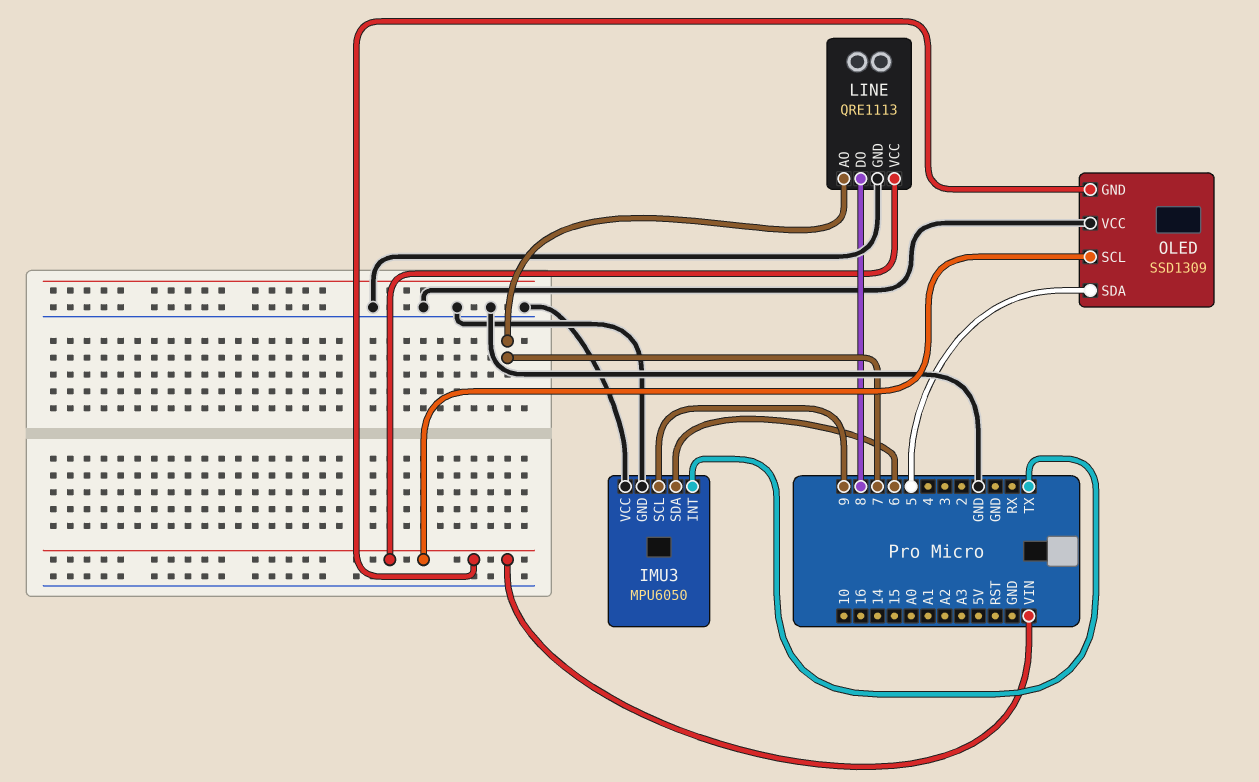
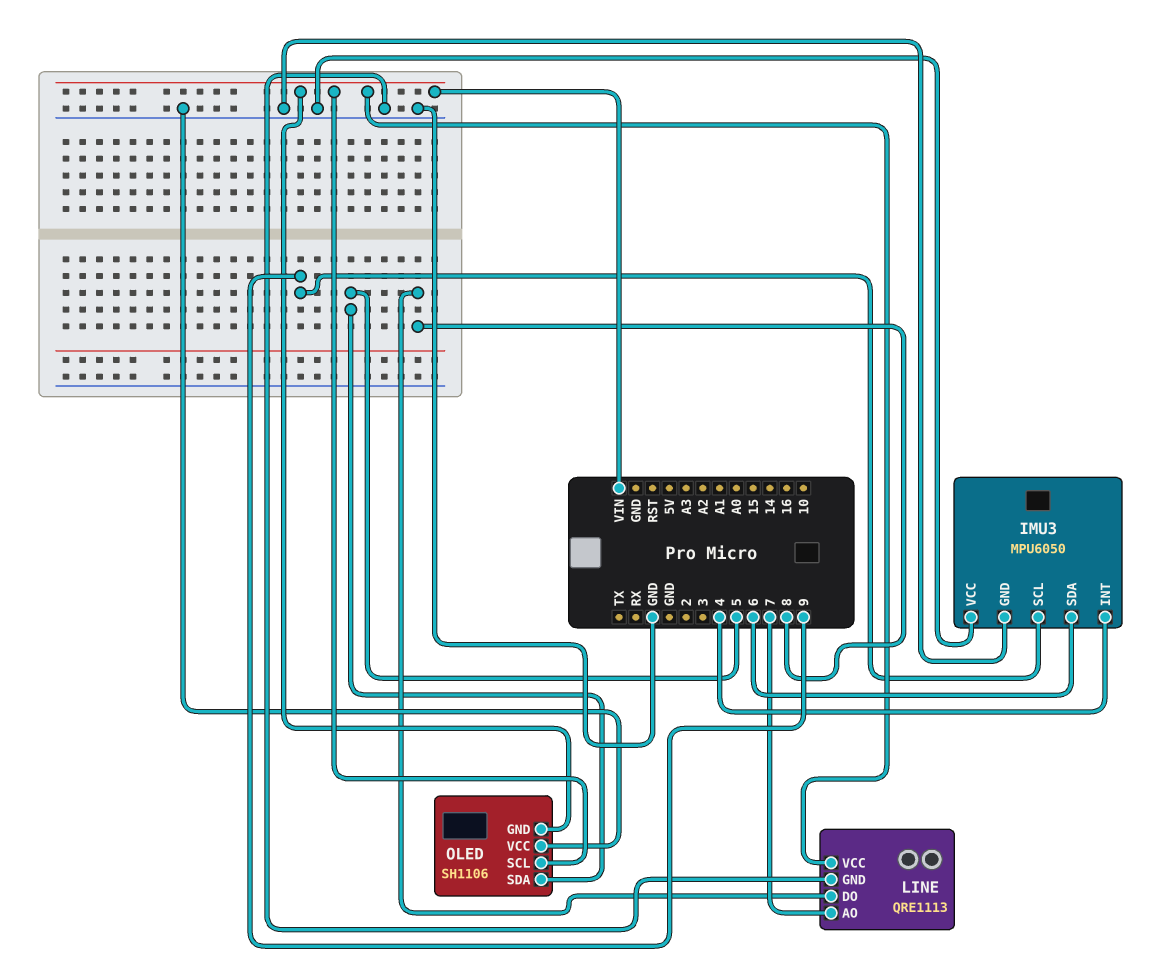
IMU3 pin INT: TX -> 4
OLED: SSD1309 -> SH1106

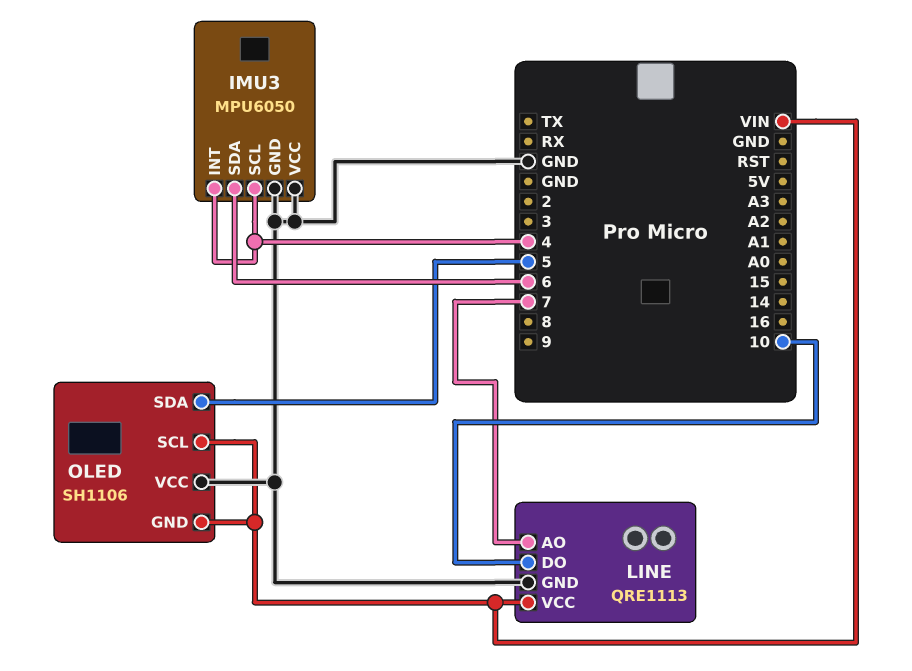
IMU3 pin SCL: 9 -> 4
LINE pin DO: 8 -> 10

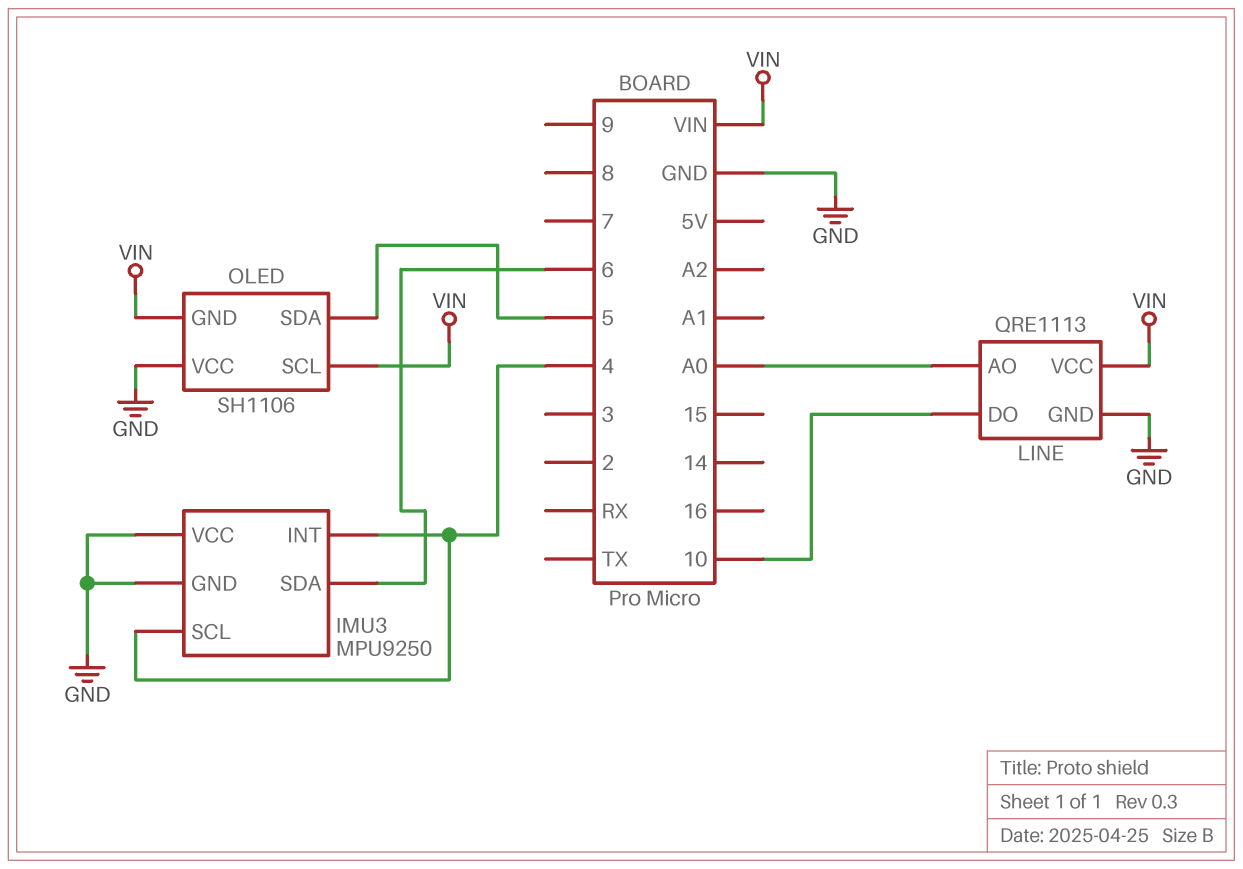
IMU3: MPU6050 -> MPU9250
LINE pin AO: 7 -> A0

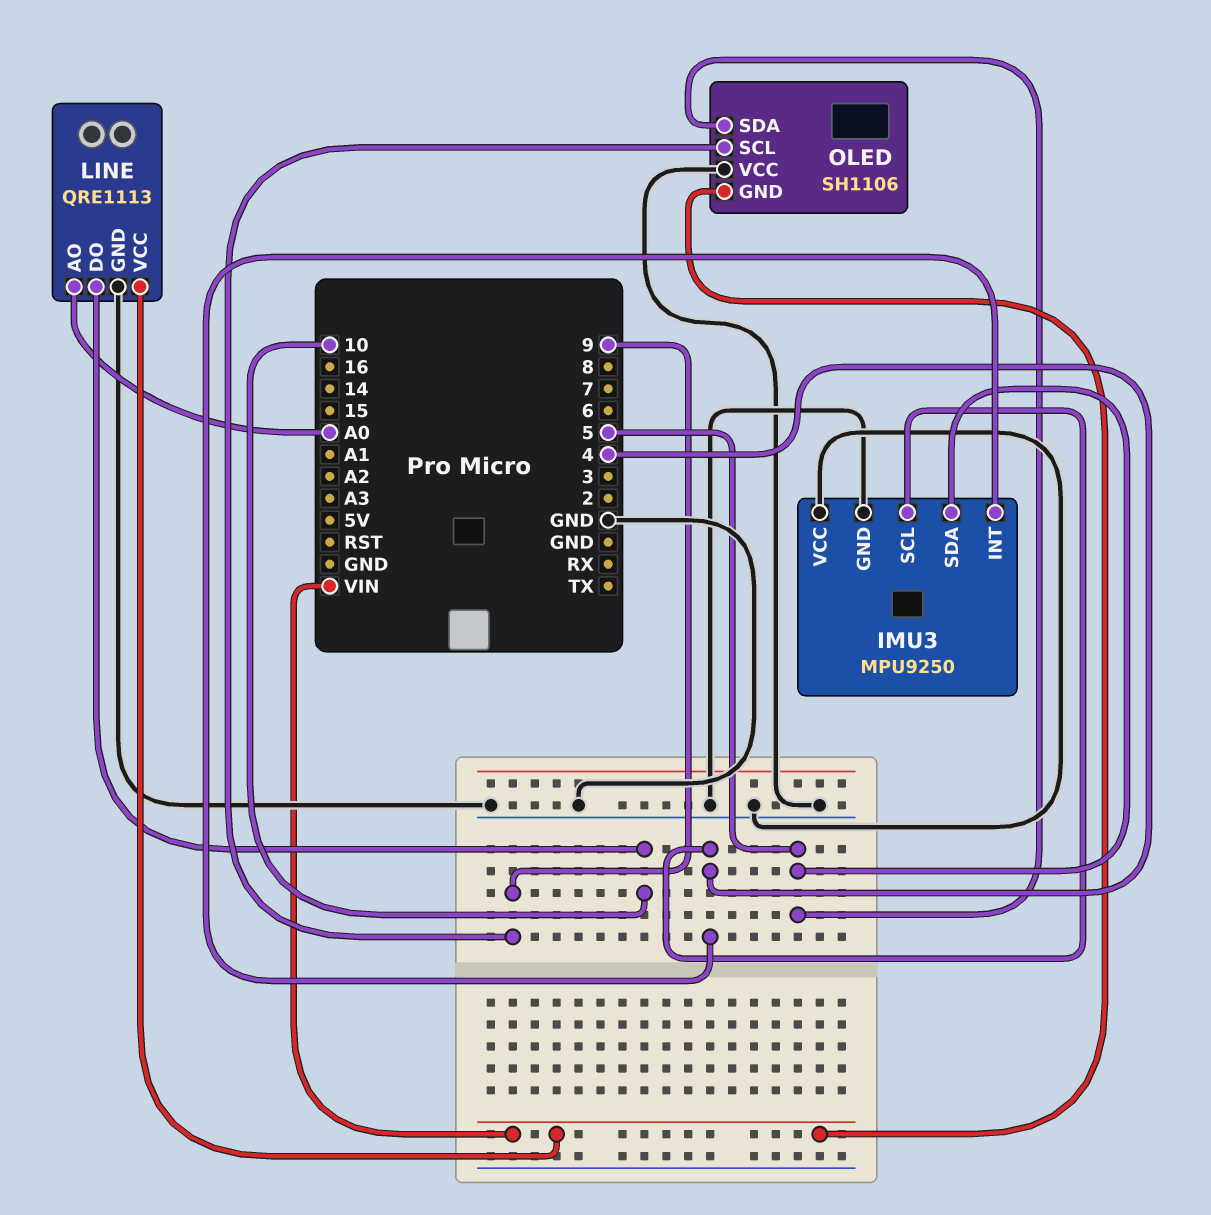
IMU3 pin SDA: 6 -> 5
OLED pin SCL: VIN -> 9

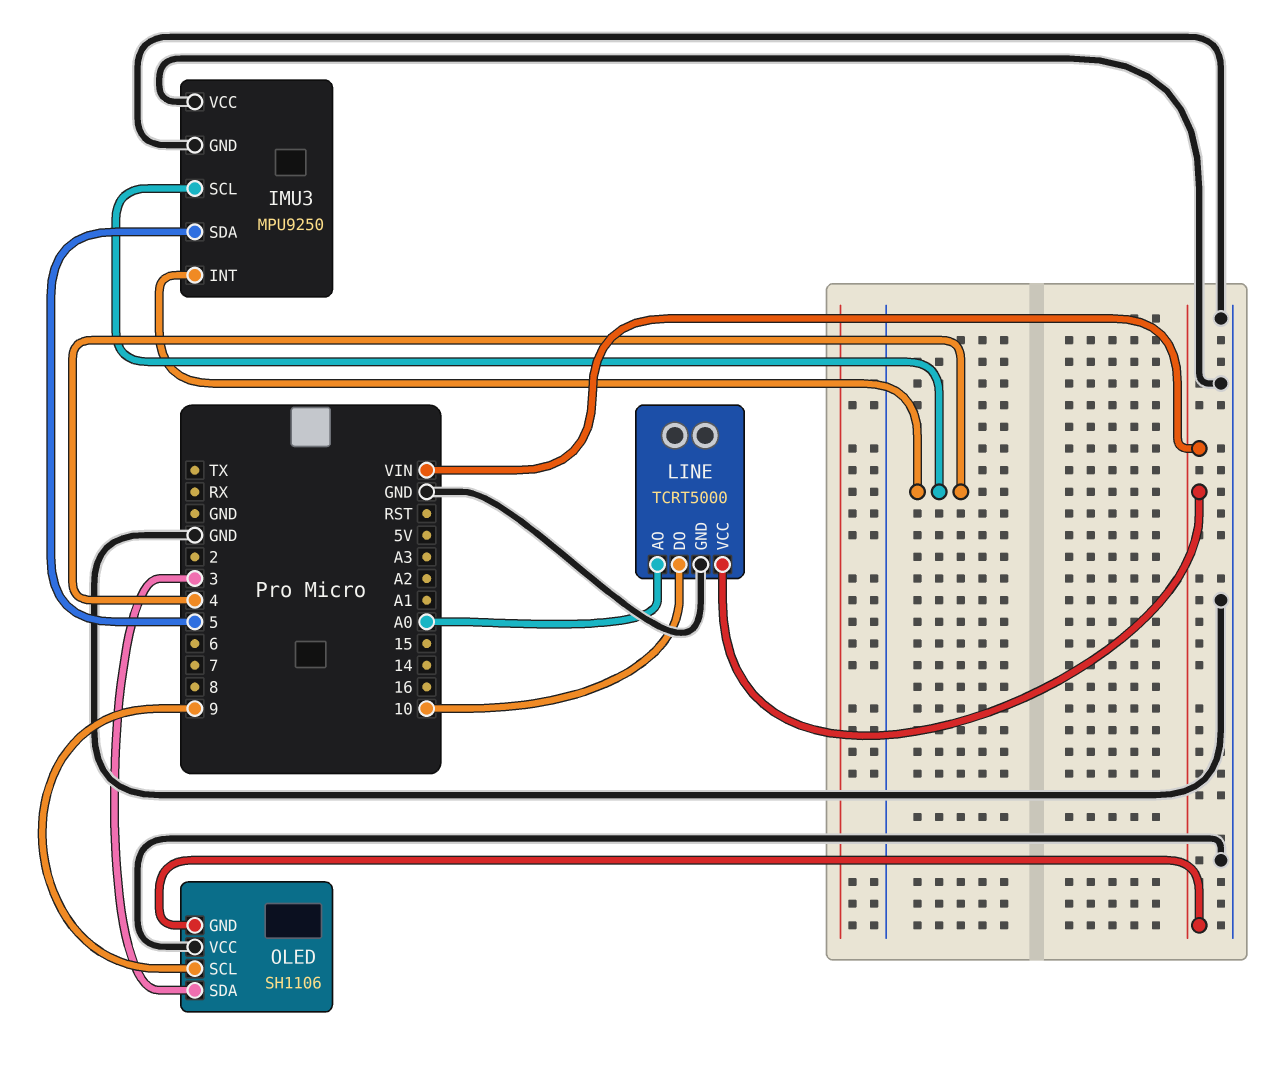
LINE: QRE1113 -> TCRT5000
OLED pin SDA: 5 -> 3

